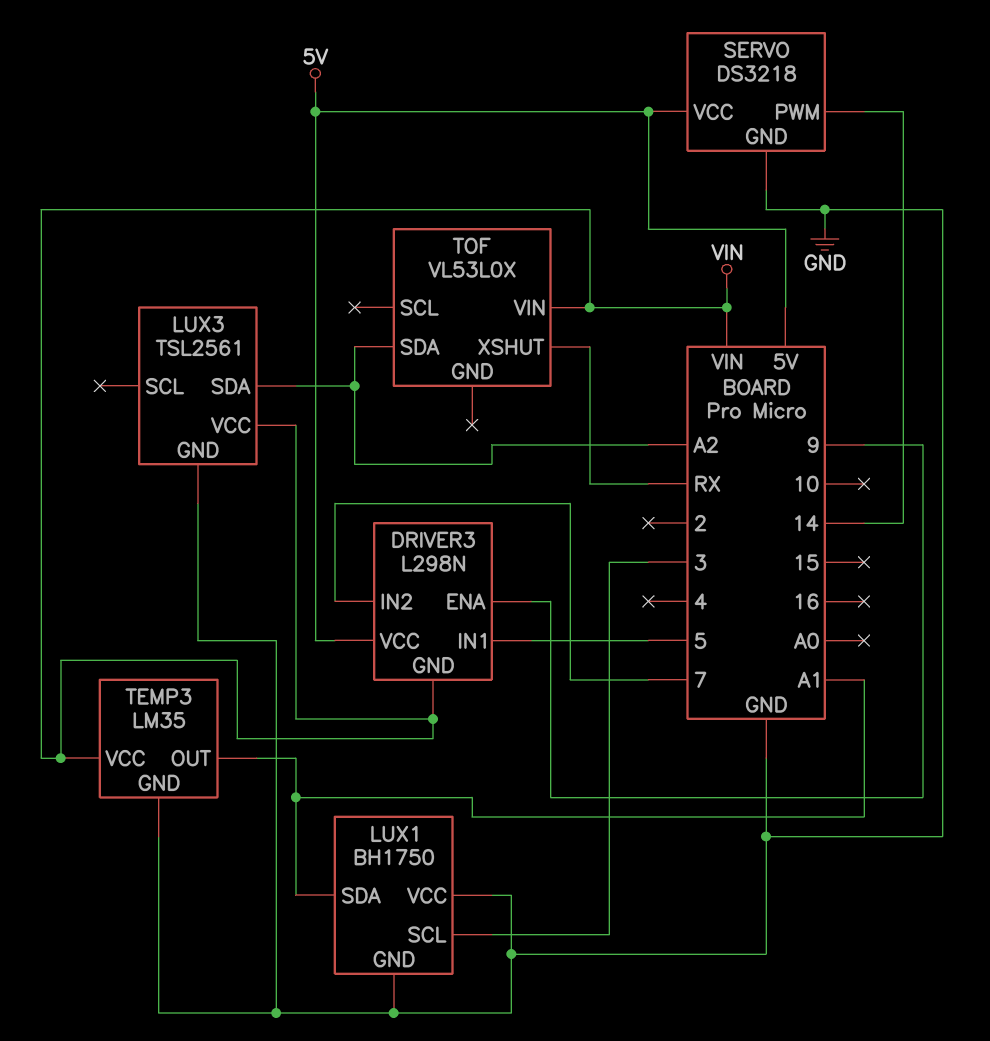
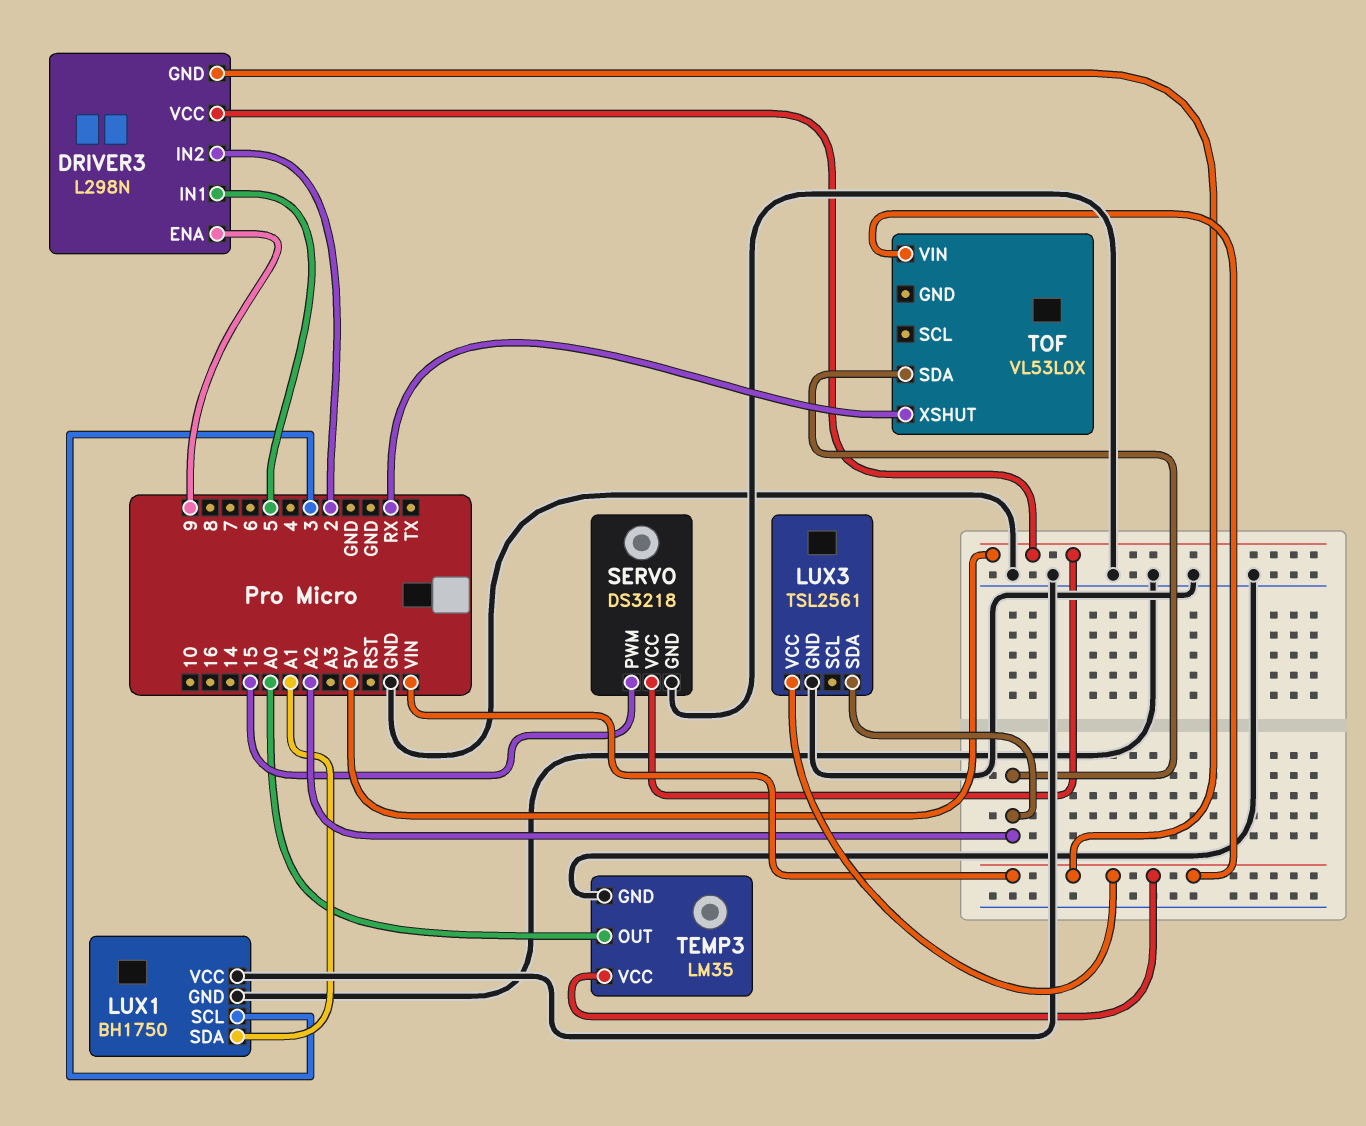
DRIVER3 pin IN2: 7 -> 2
SERVO pin PWM: 14 -> 15
TEMP3 pin OUT: A1 -> A0

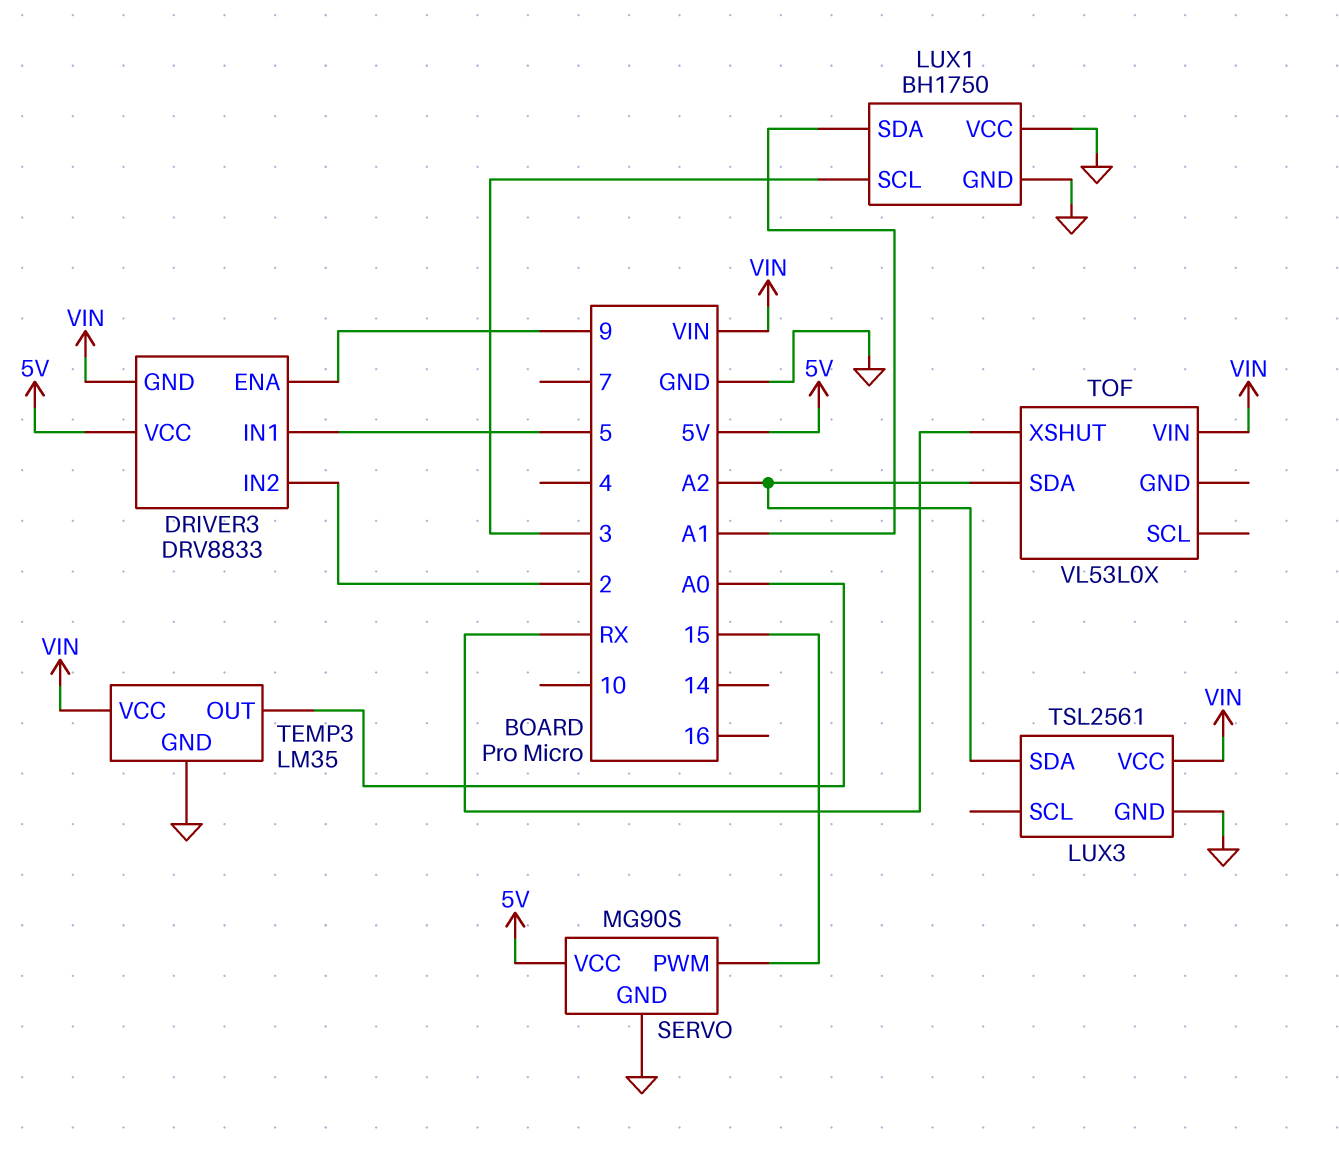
DRIVER3: L298N -> DRV8833
SERVO: DS3218 -> MG90S

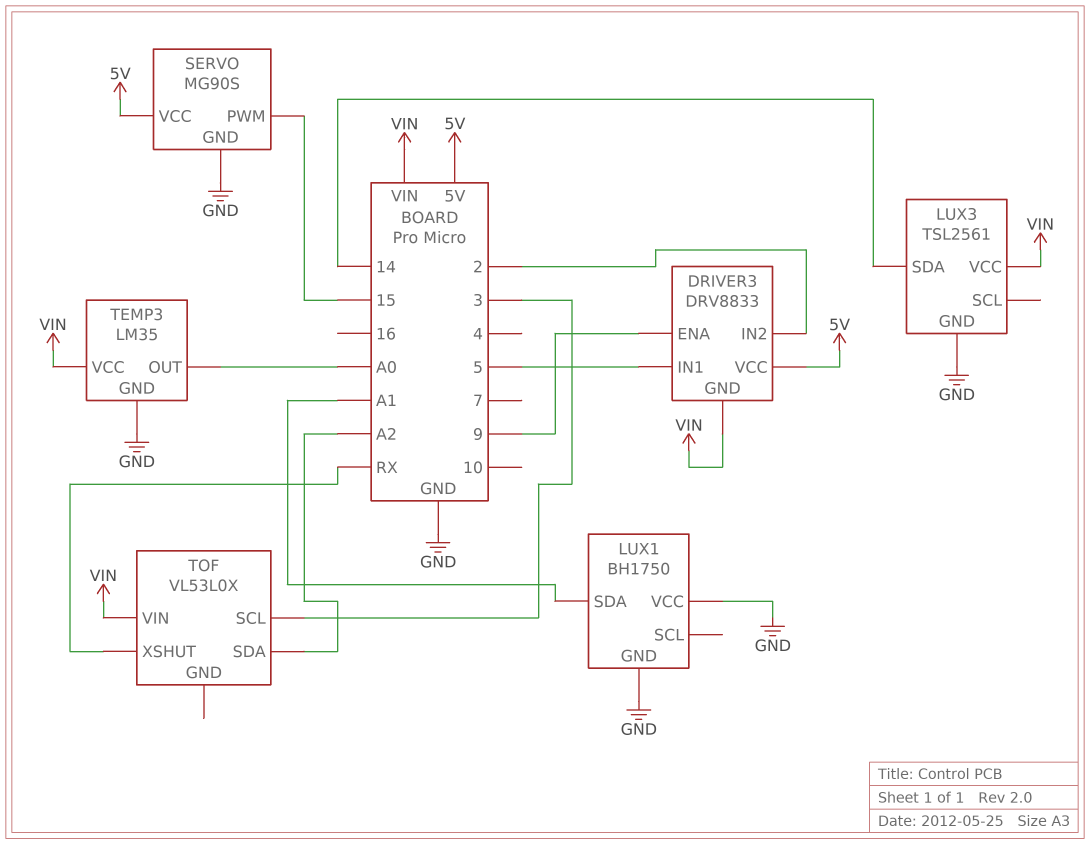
LUX1 pin SCL: 3 -> none
LUX3 pin SDA: A2 -> 14
TOF pin SCL: none -> 3

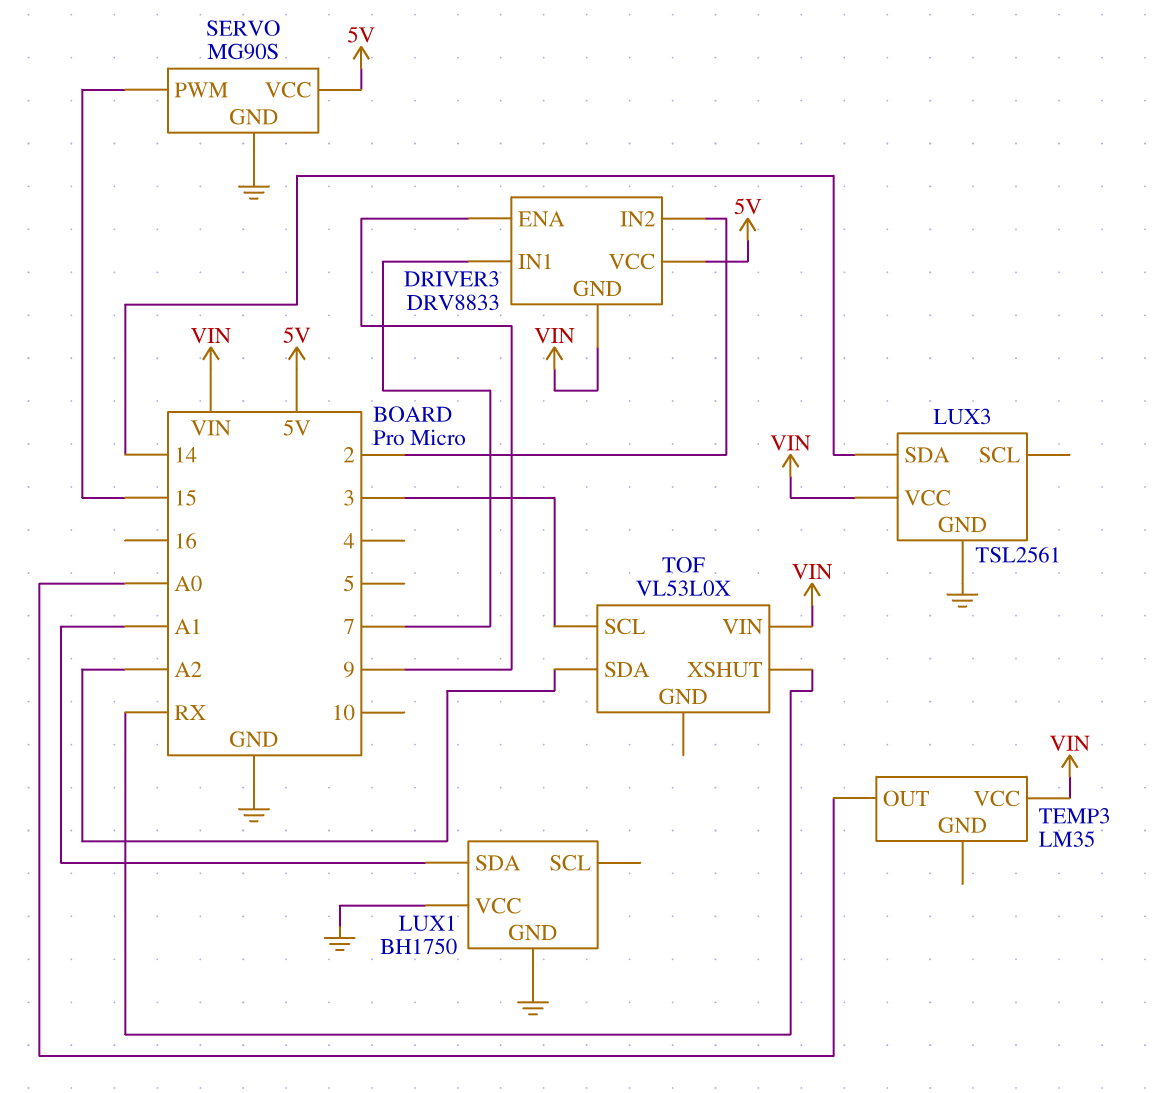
DRIVER3 pin IN1: 5 -> 7
TEMP3 pin GND: GND -> none

